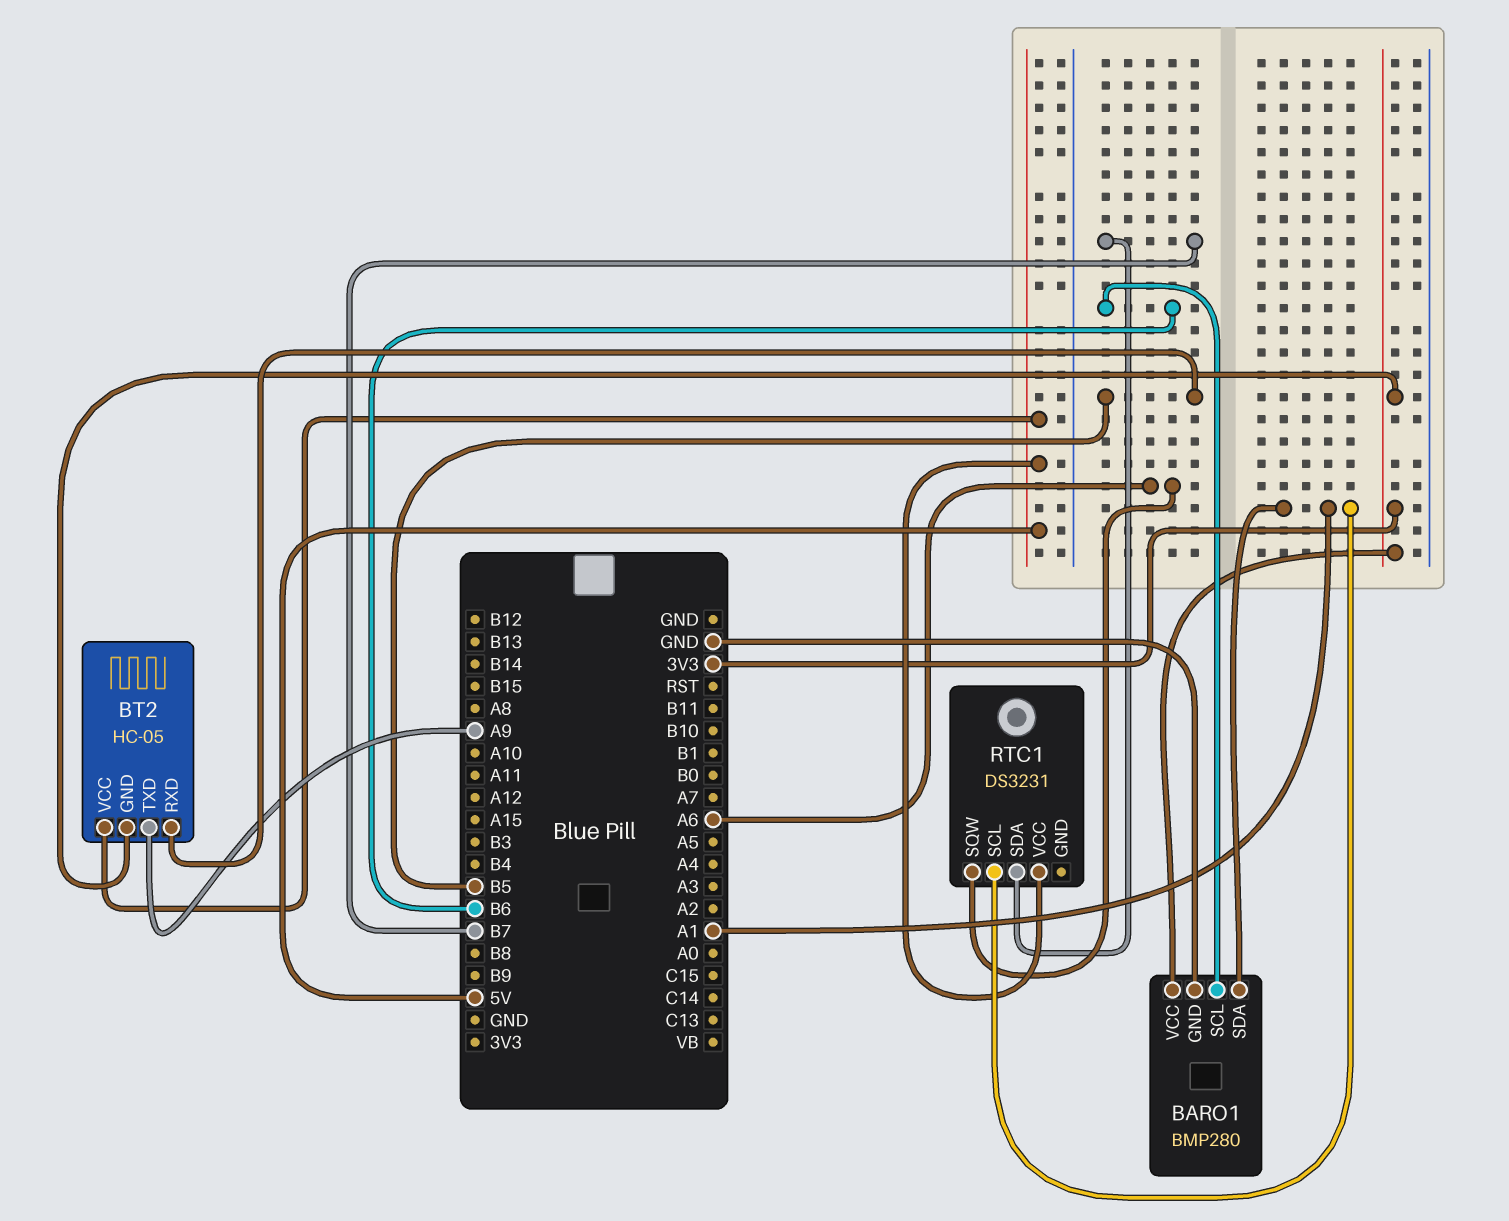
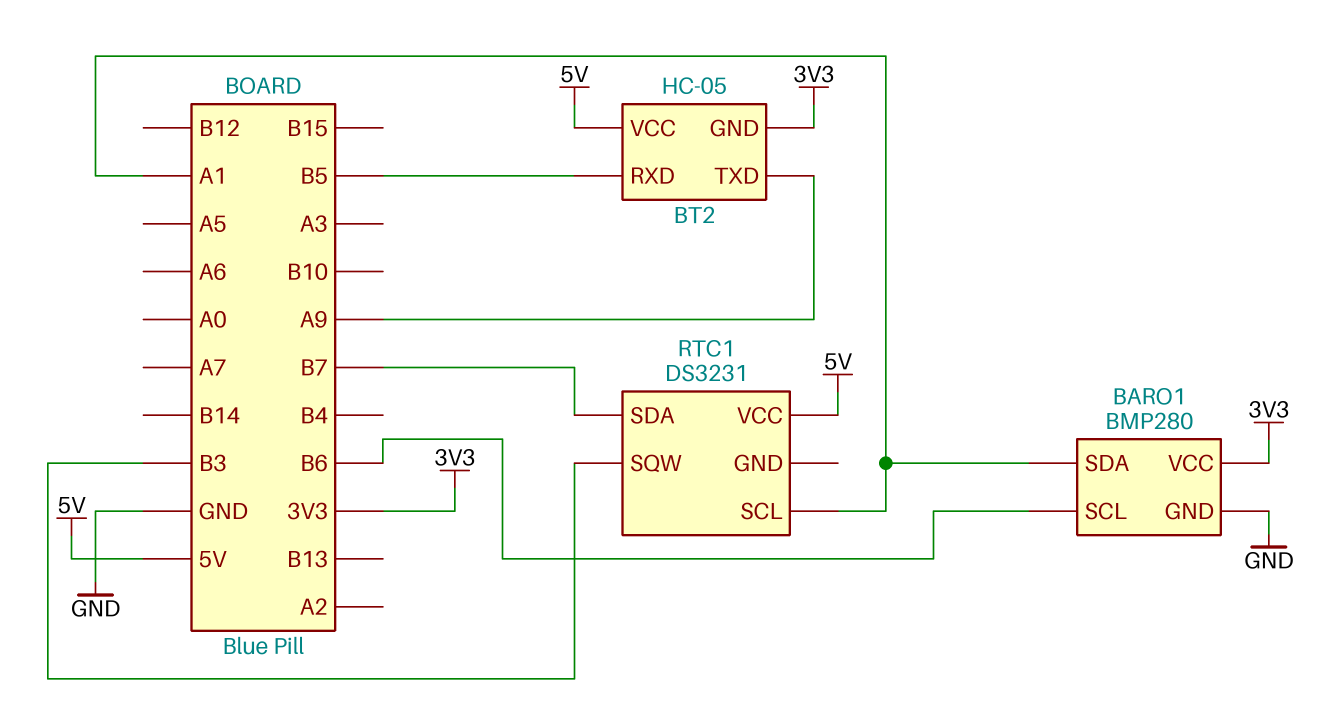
RTC1 pin SQW: A6 -> B3

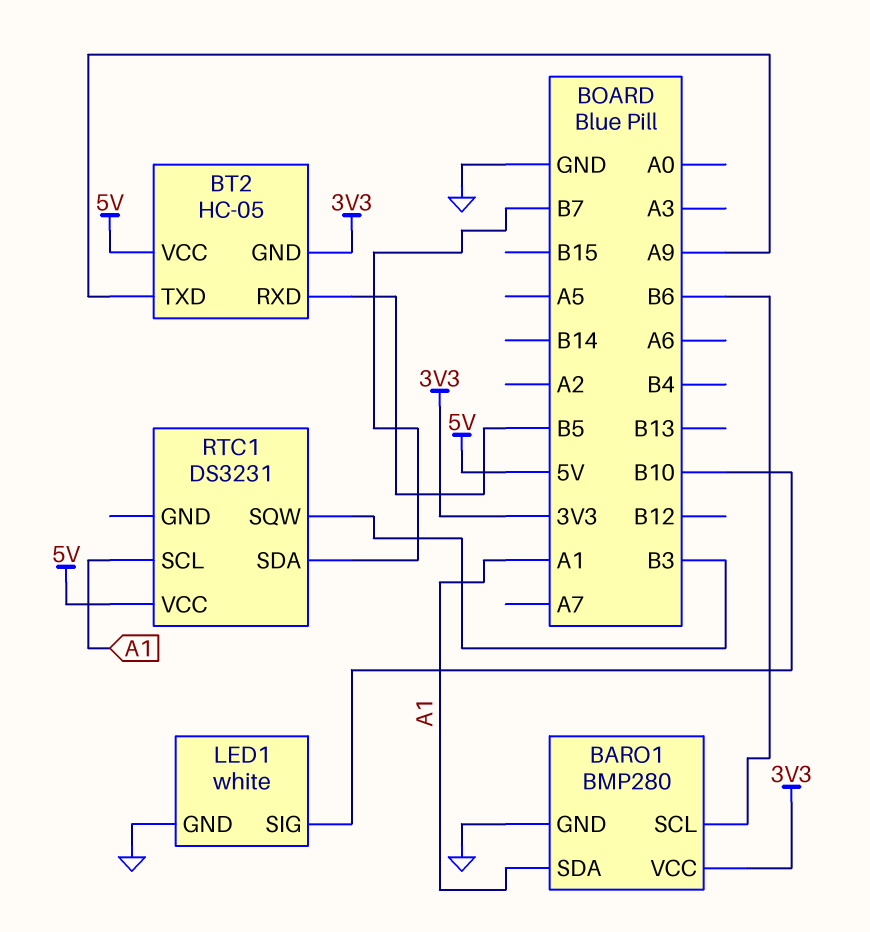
LED1: none -> white
LED1 pin GND: none -> GND
LED1 pin SIG: none -> B10

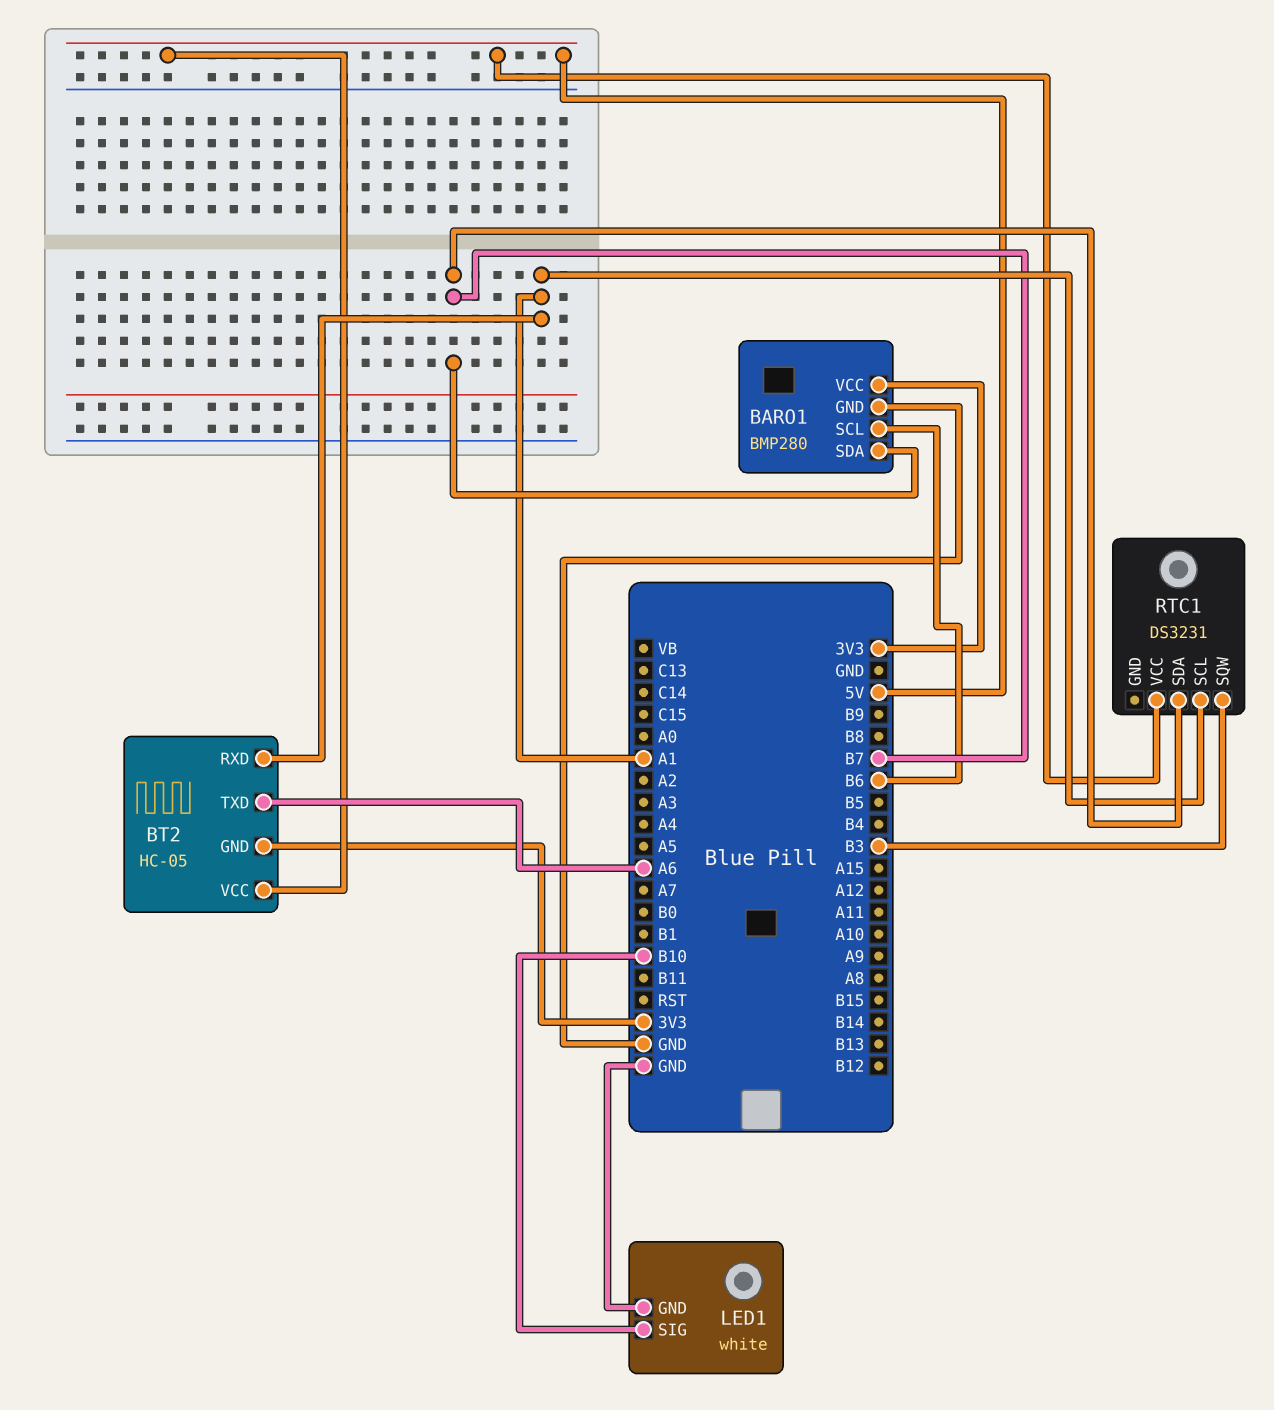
BARO1 pin SDA: A1 -> B7
BT2 pin RXD: B5 -> A1
BT2 pin TXD: A9 -> A6

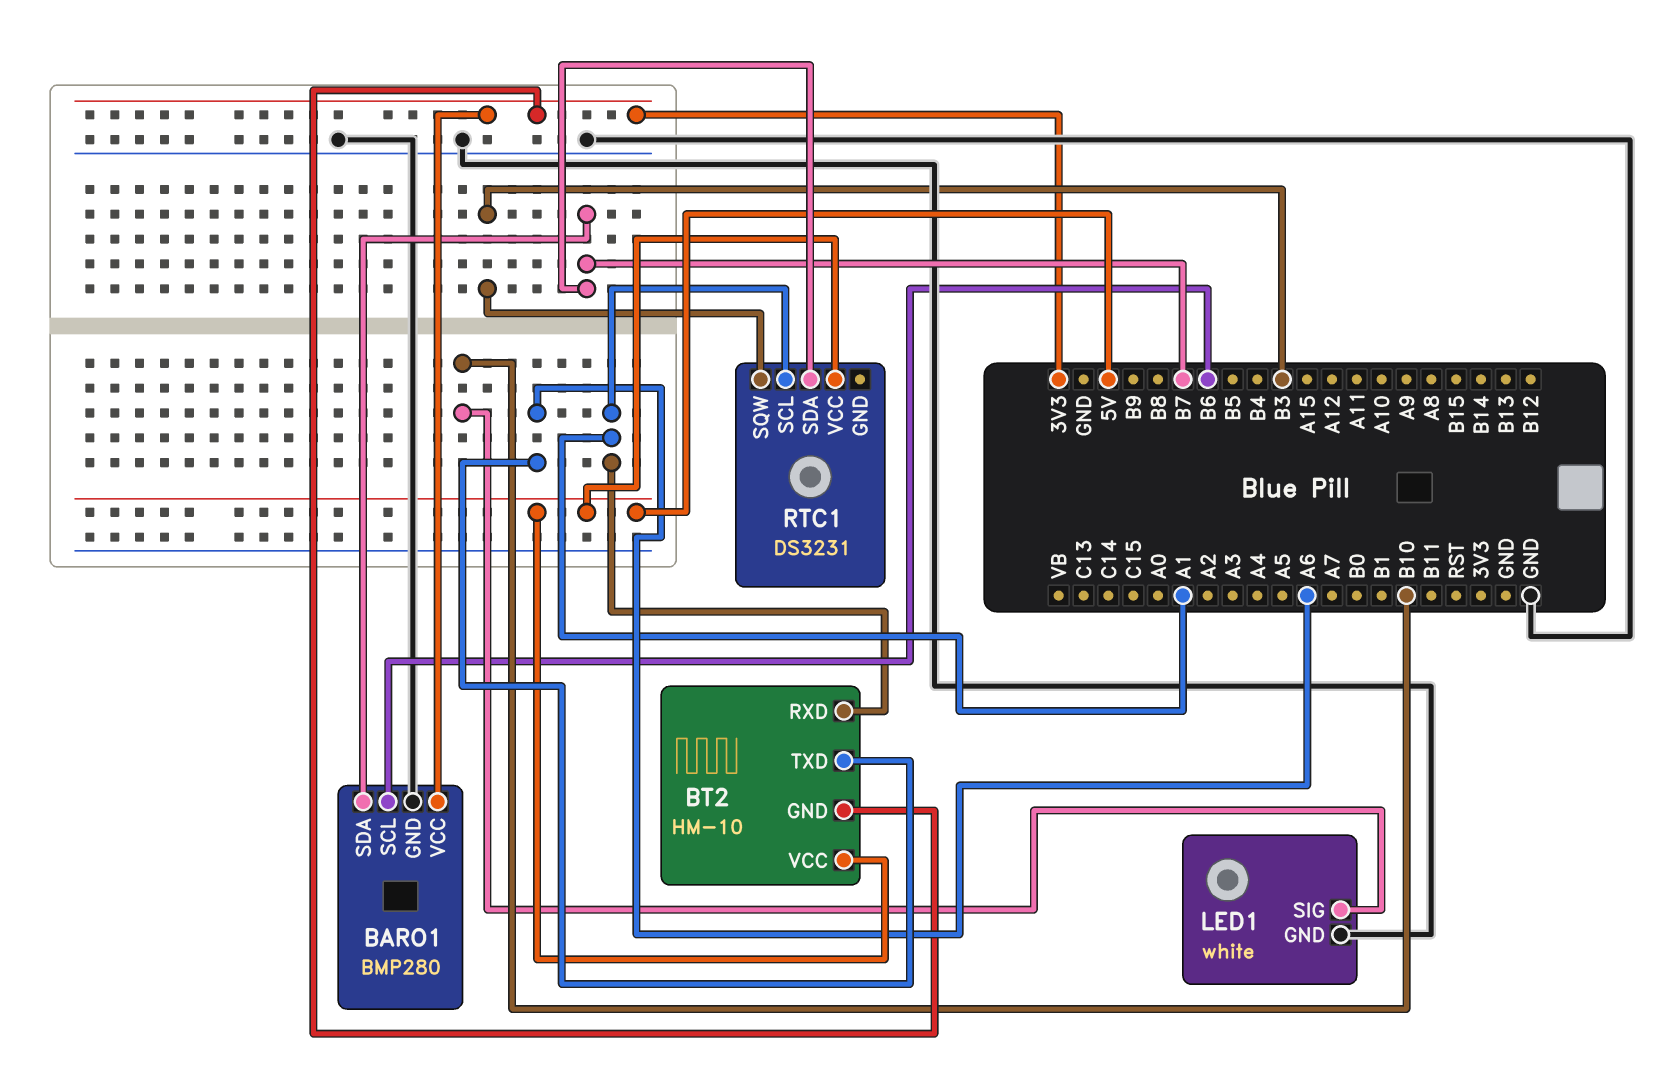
BT2: HC-05 -> HM-10

